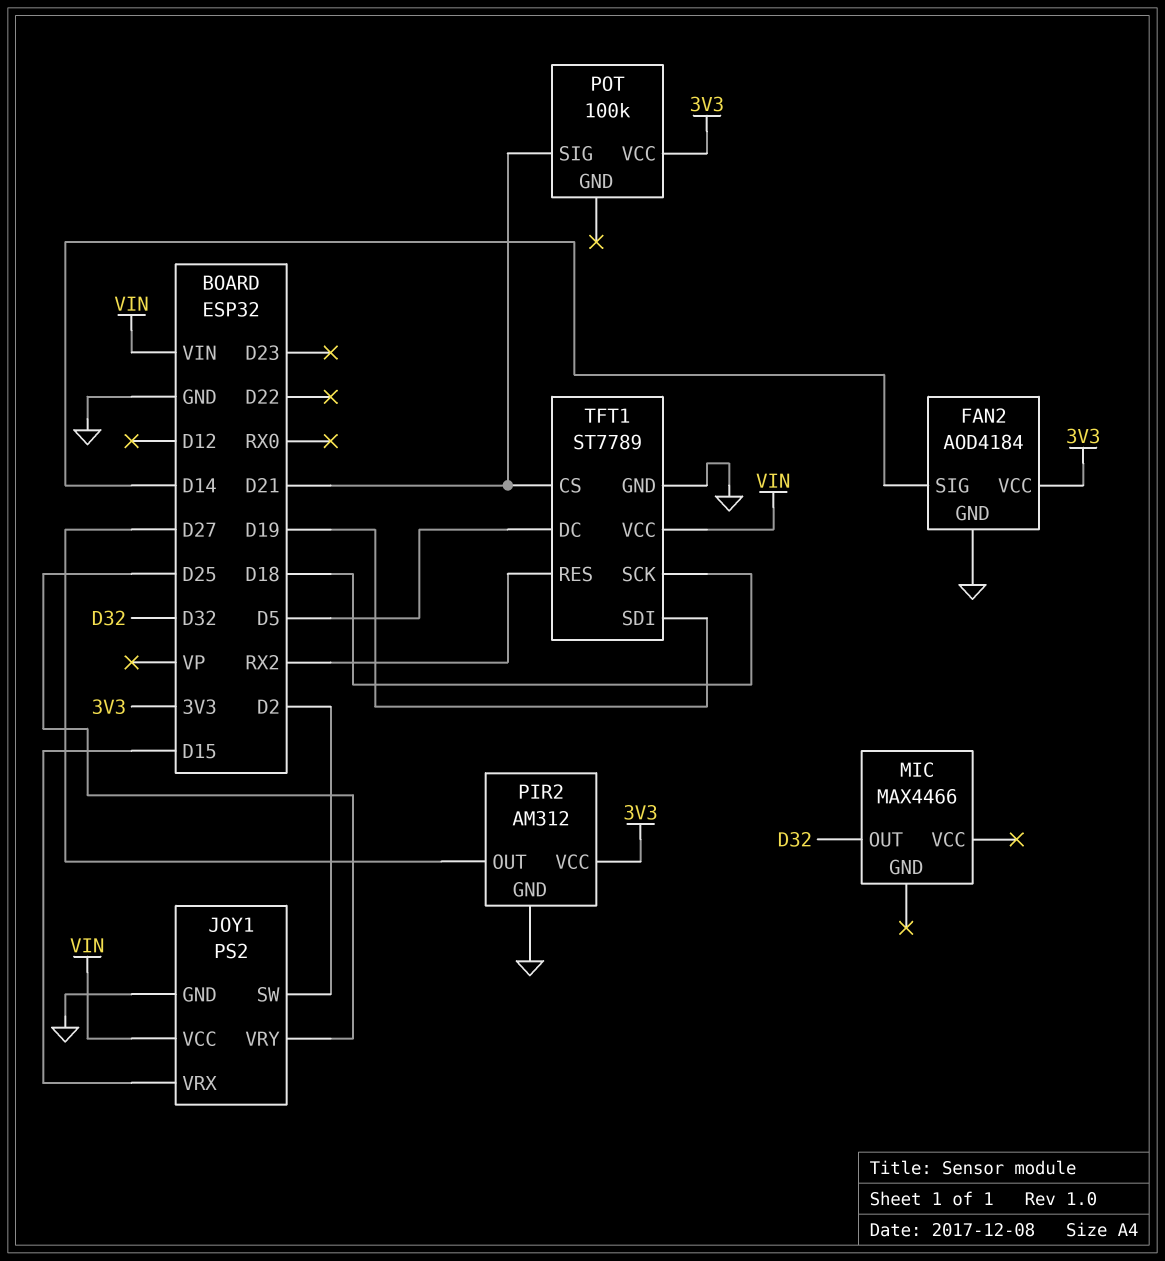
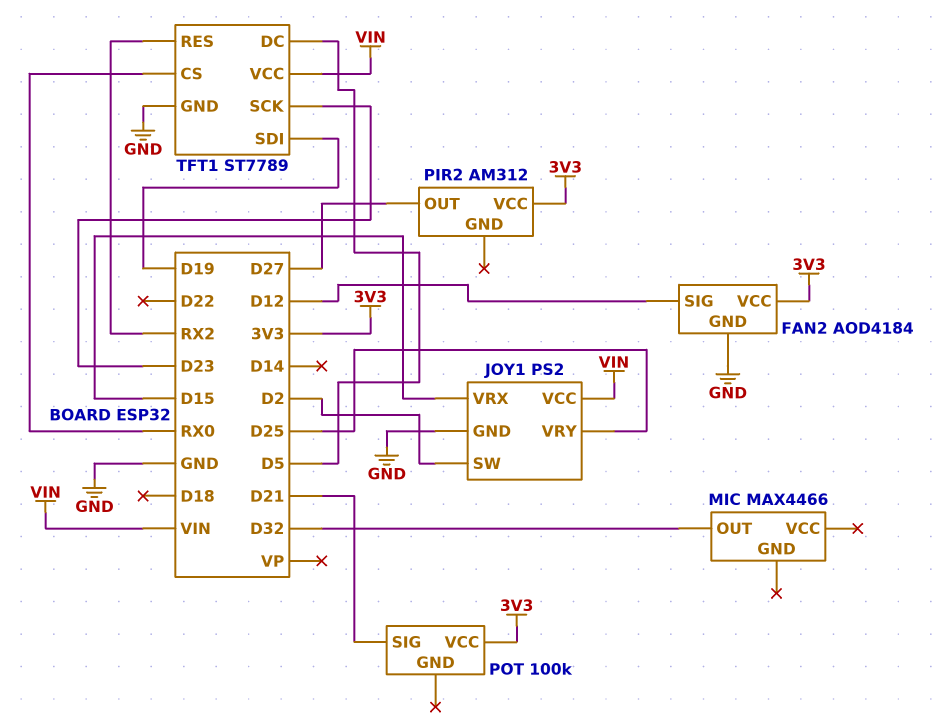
FAN2 pin SIG: D14 -> D12
PIR2 pin GND: GND -> none
TFT1 pin CS: D21 -> RX0
TFT1 pin SCK: D18 -> D23

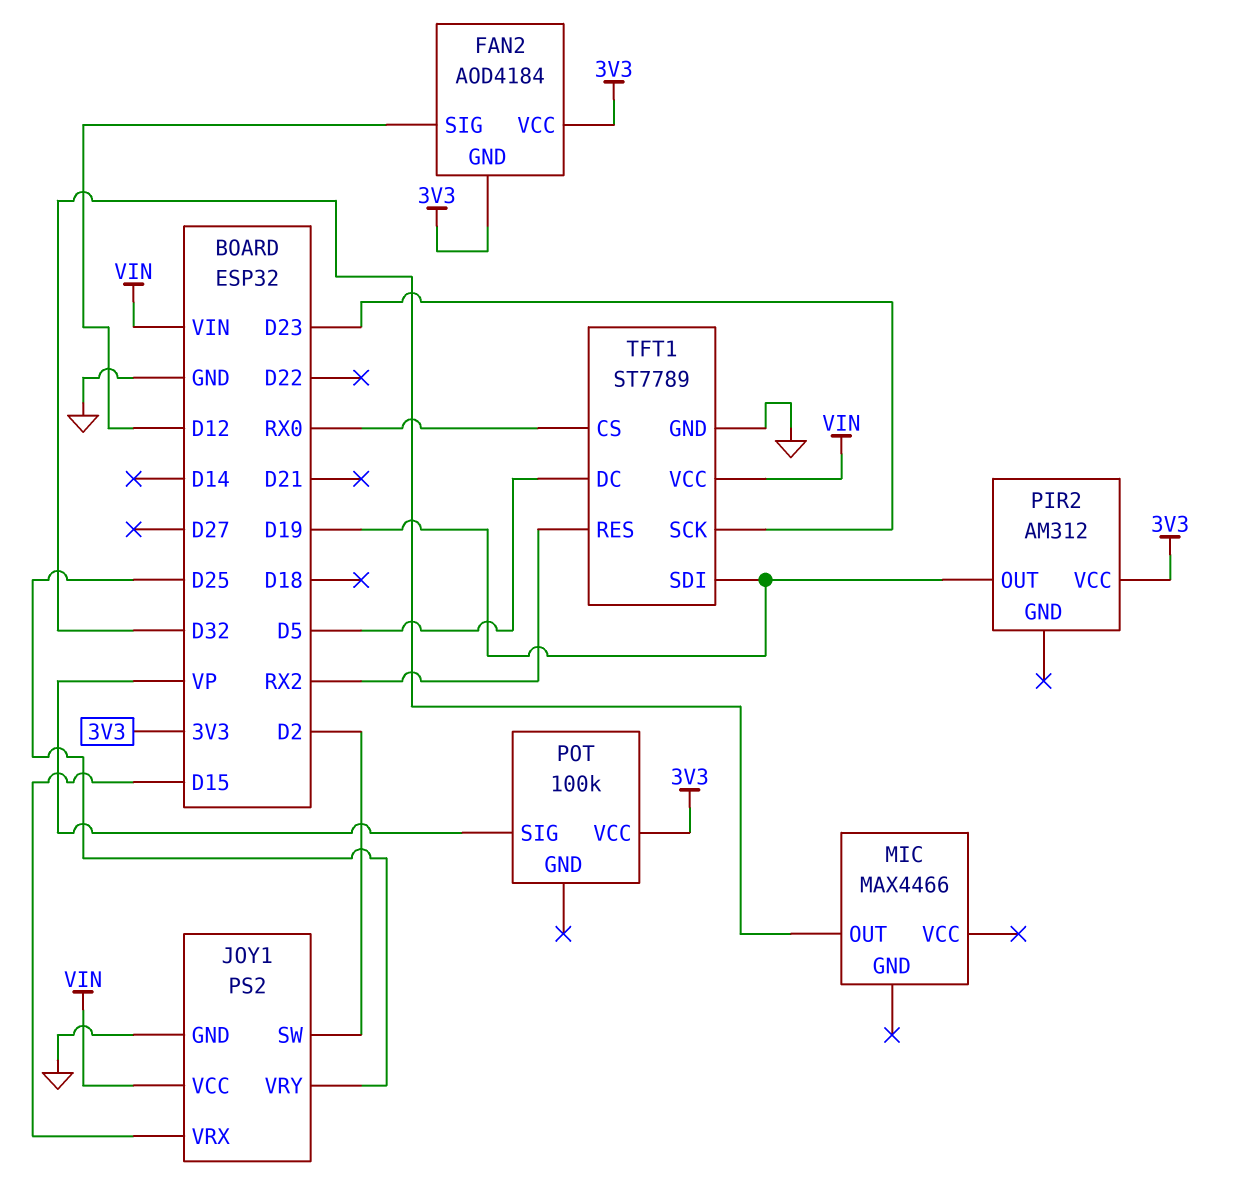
FAN2 pin GND: GND -> 3V3
PIR2 pin OUT: D27 -> D19
POT pin SIG: D21 -> VP

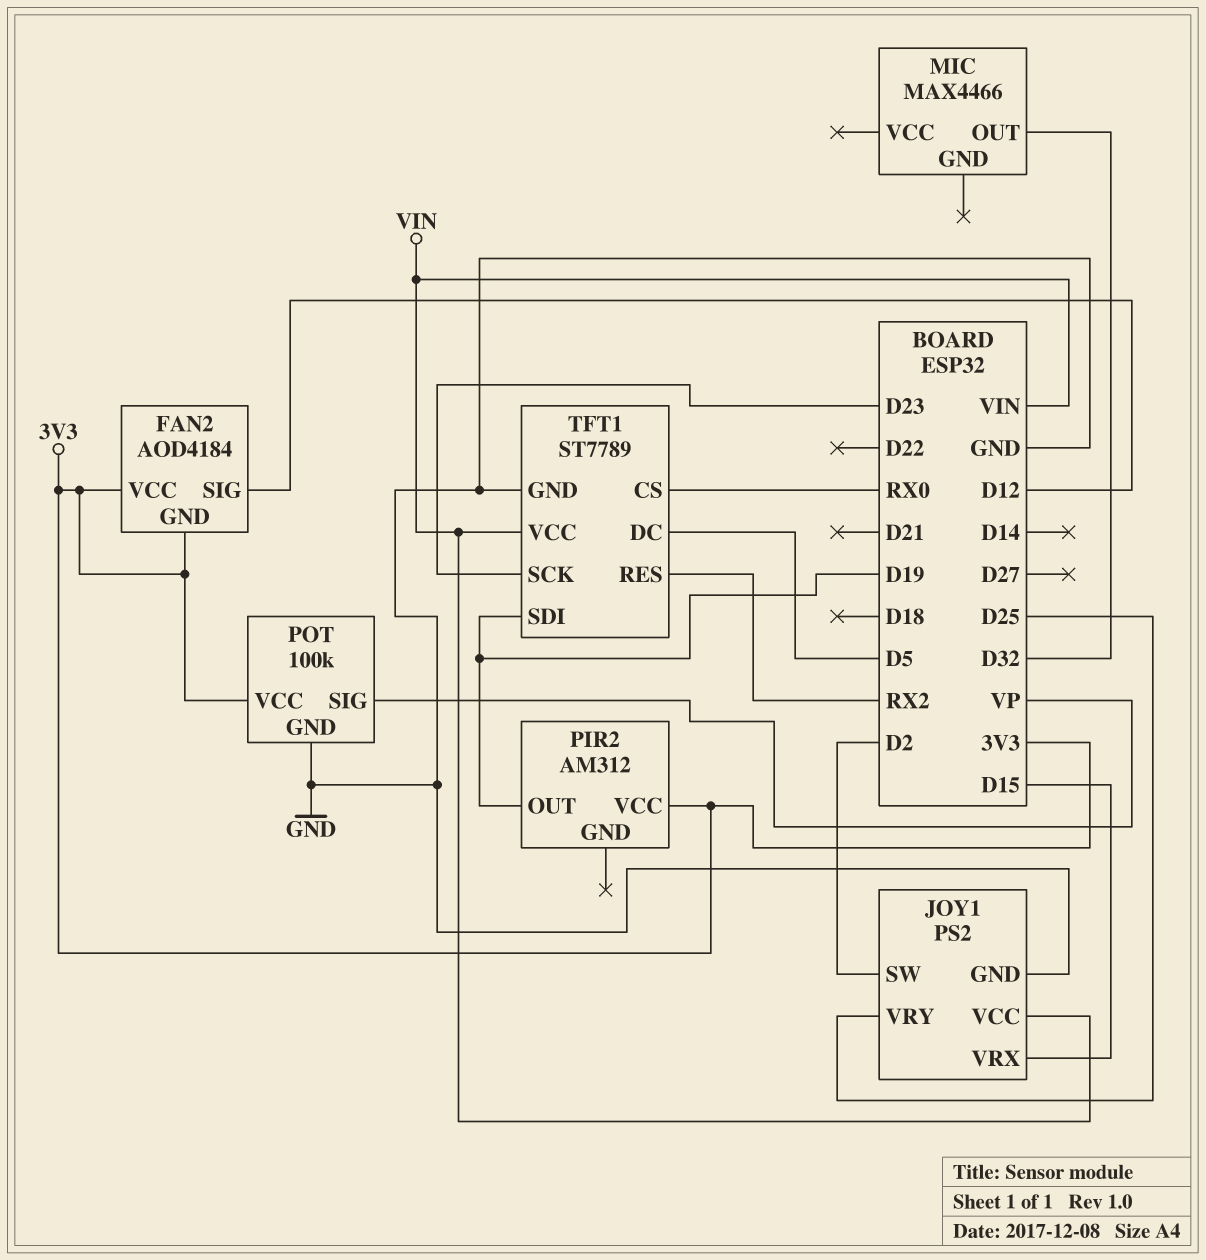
POT pin GND: none -> GND

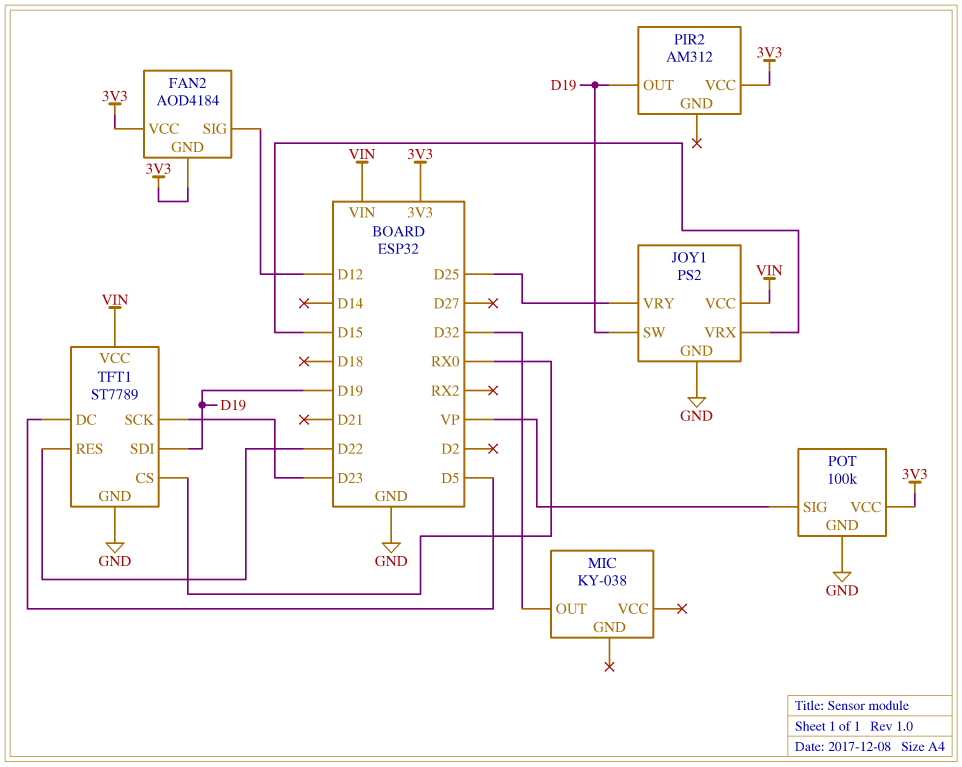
JOY1 pin SW: D2 -> D19
MIC: MAX4466 -> KY-038
TFT1 pin RES: RX2 -> D22

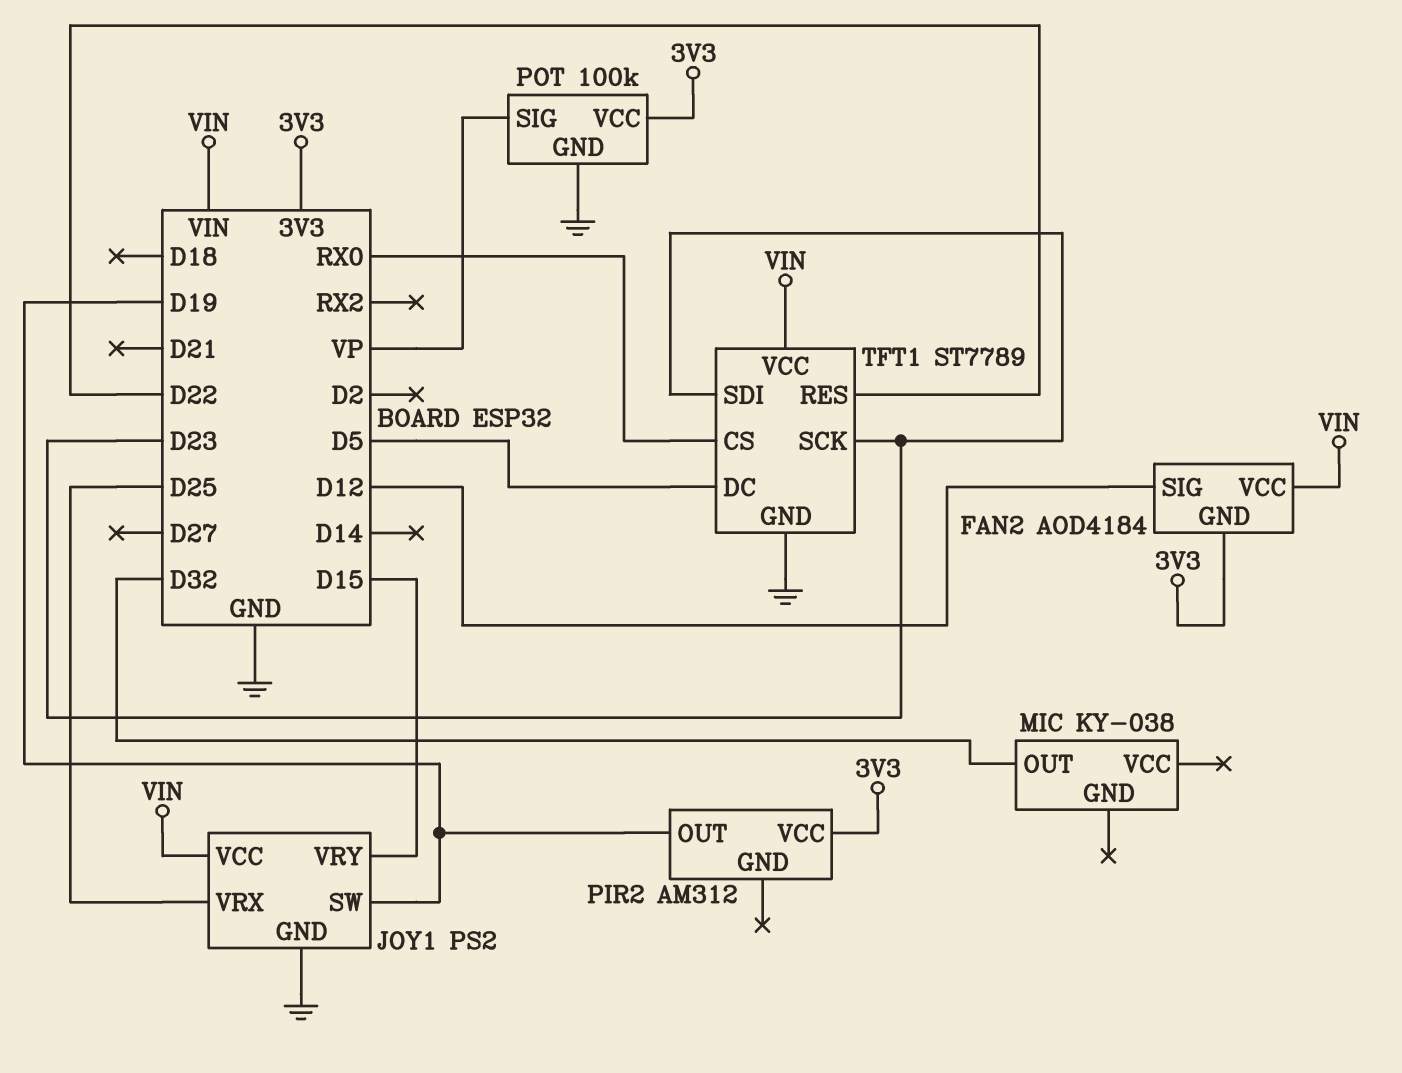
FAN2 pin VCC: 3V3 -> VIN
JOY1 pin VRX: D15 -> D25
JOY1 pin VRY: D25 -> D15
TFT1 pin SDI: D19 -> D23

